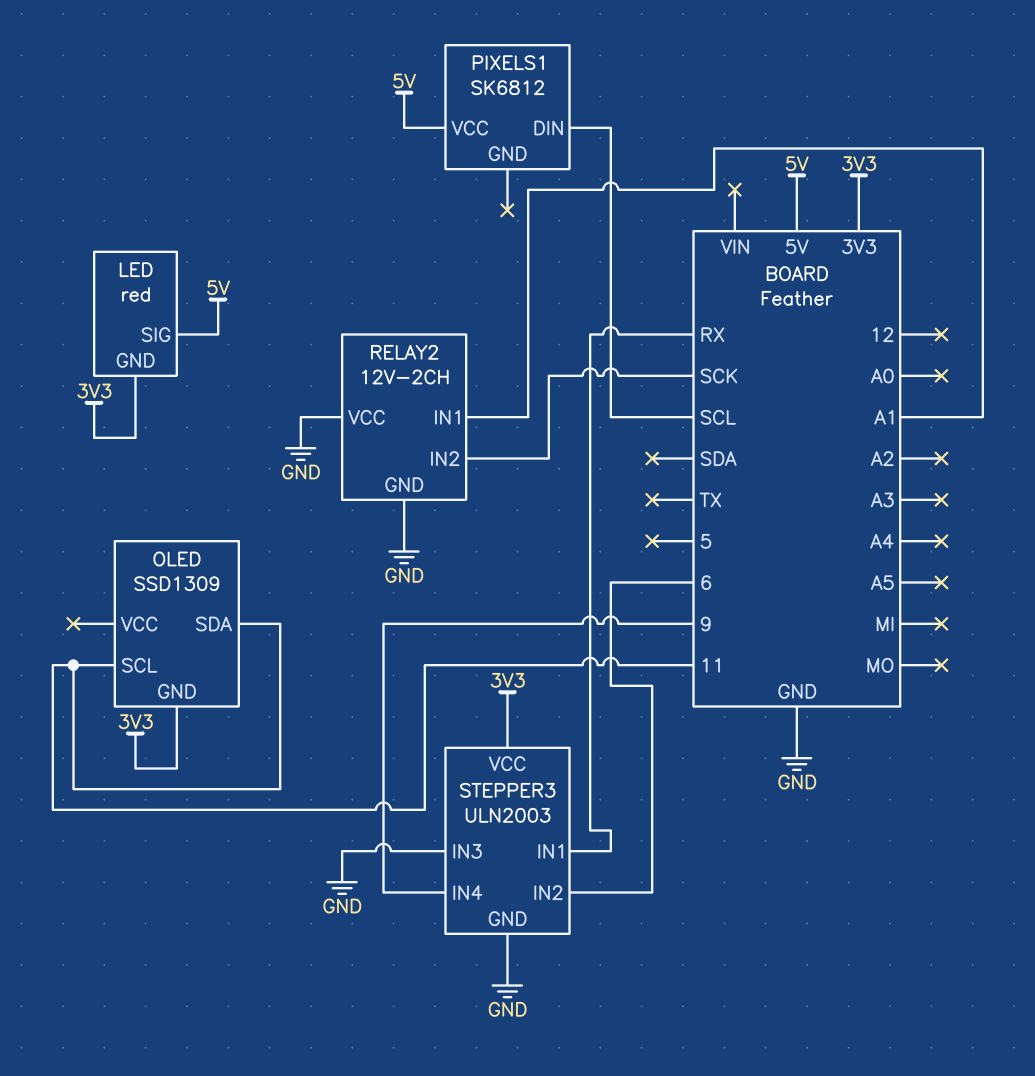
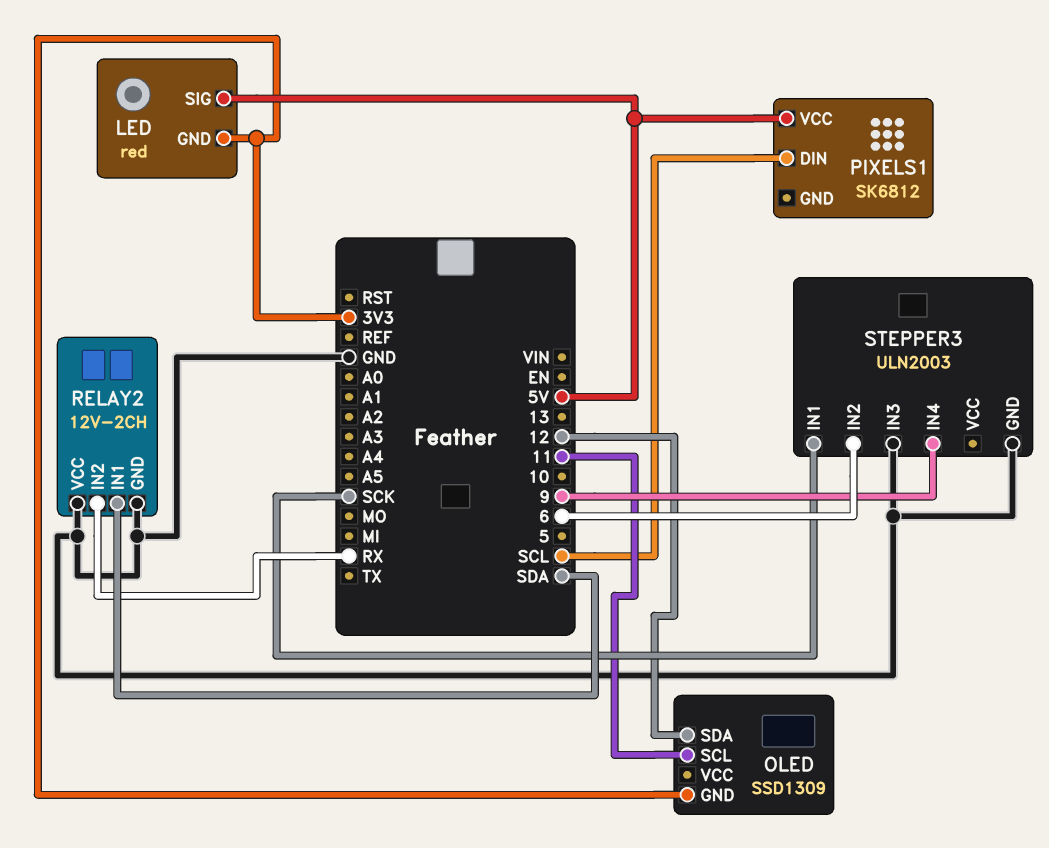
OLED pin SDA: 11 -> 12
RELAY2 pin IN1: A1 -> SDA
RELAY2 pin IN2: SCK -> RX
STEPPER3 pin IN1: RX -> SCK
STEPPER3 pin VCC: 3V3 -> none

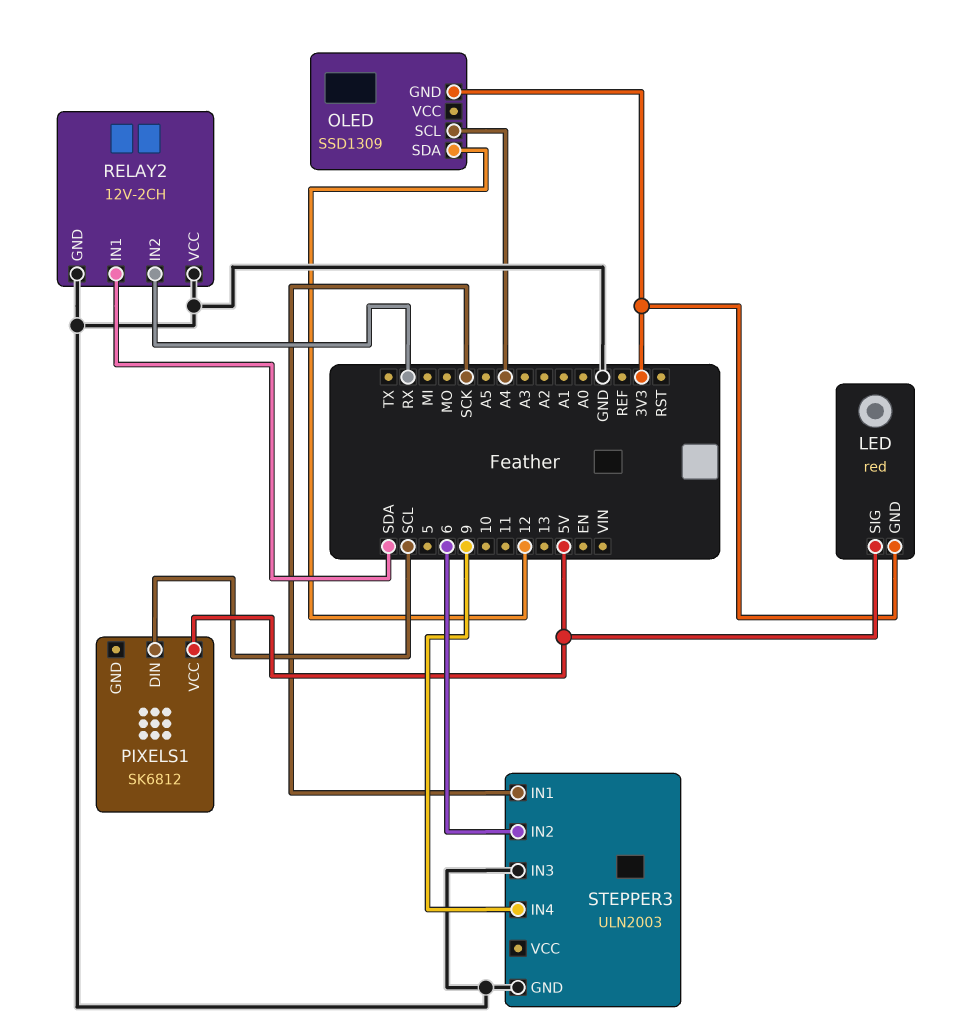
OLED pin SCL: 11 -> A4

